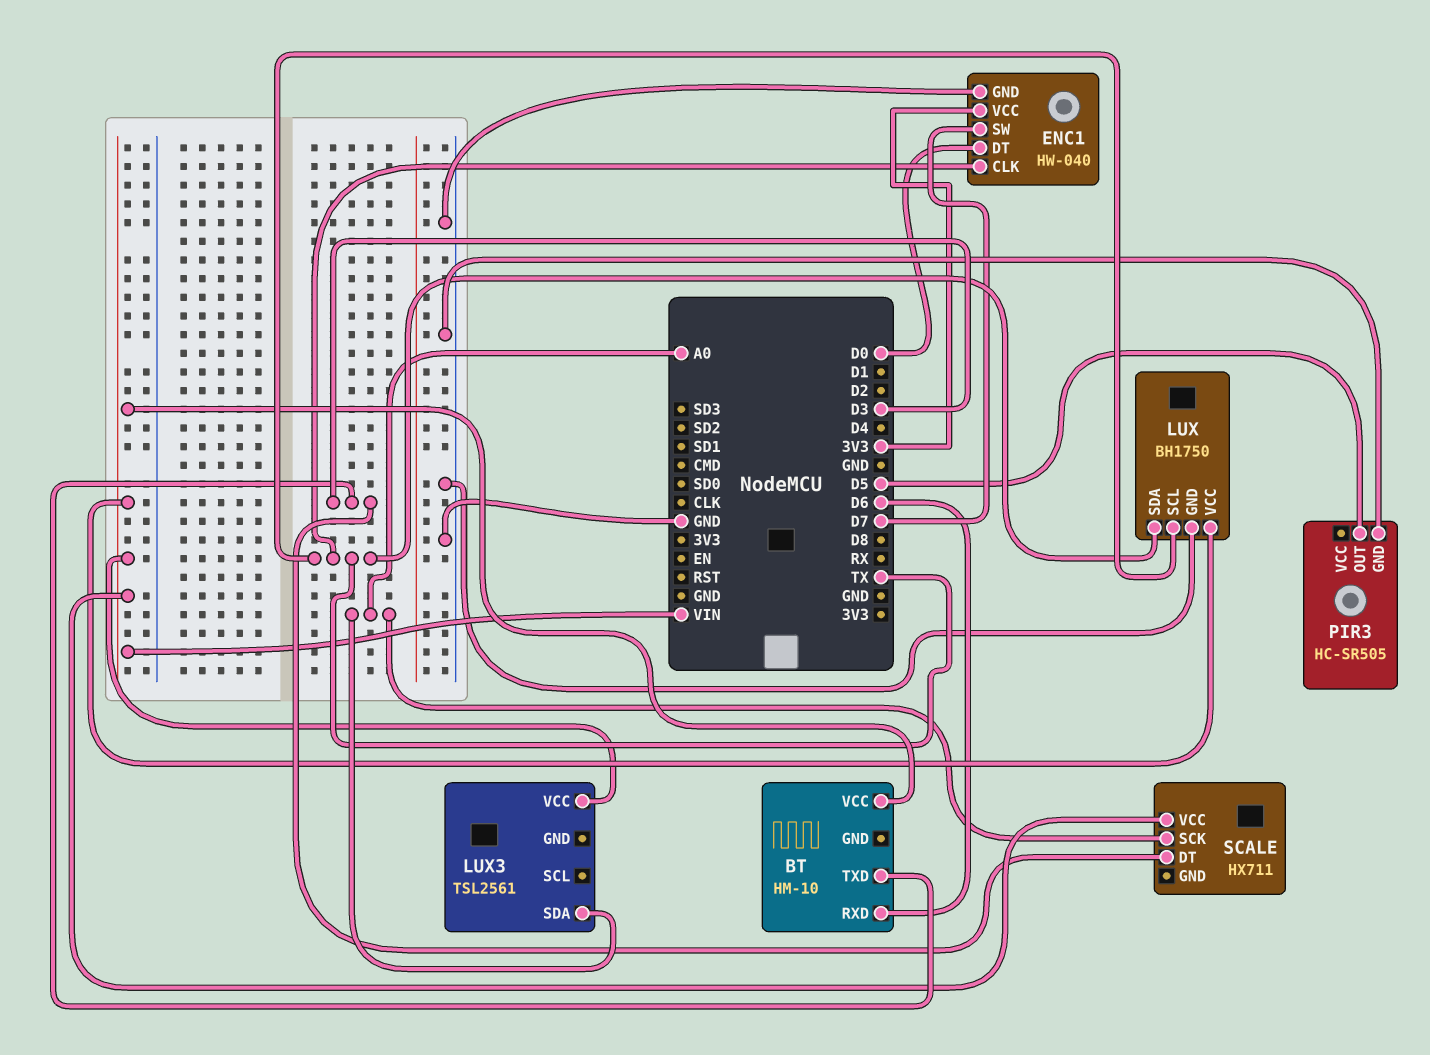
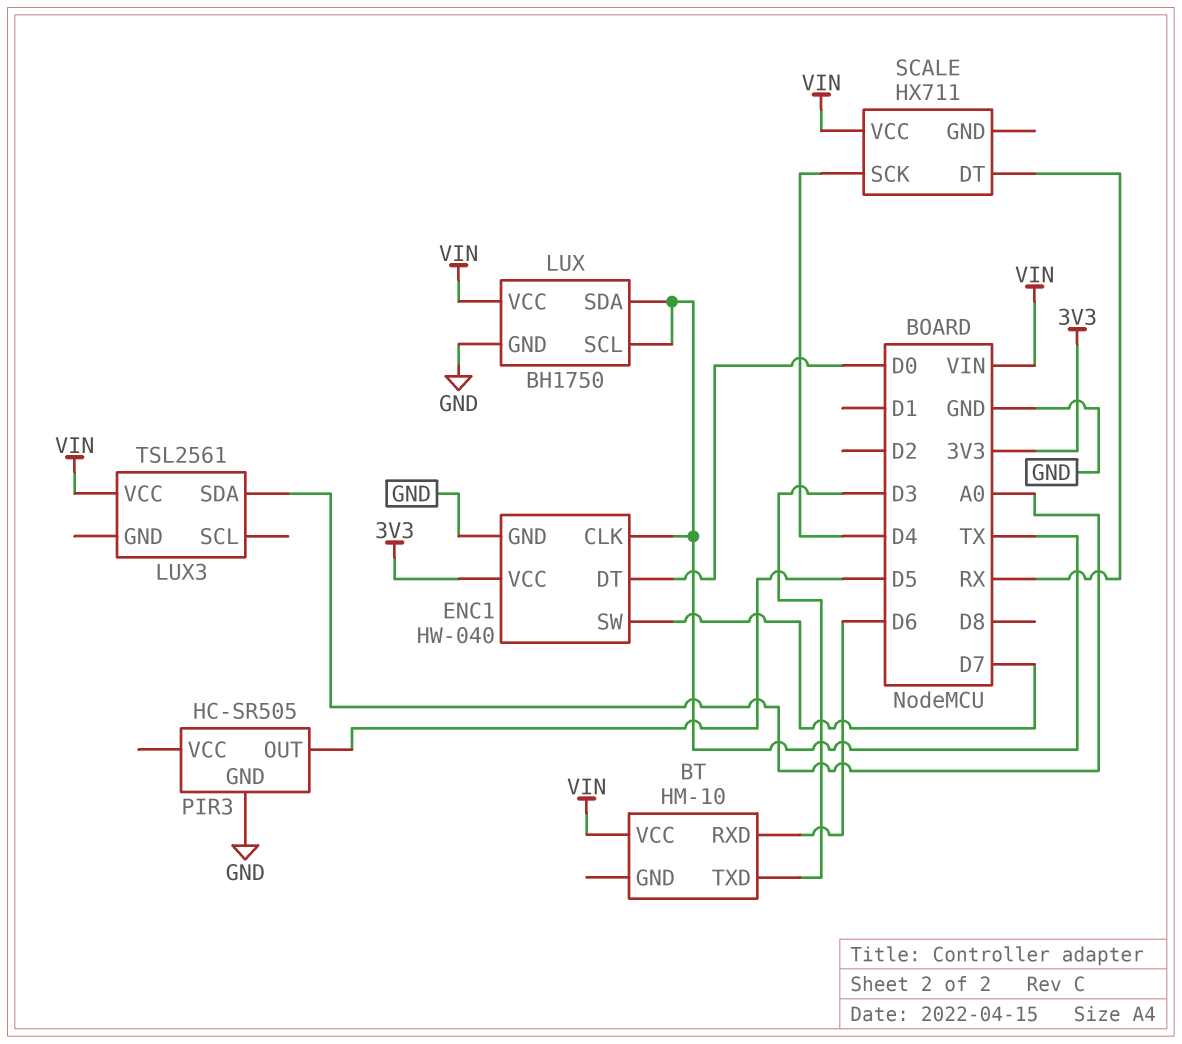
SCALE pin DT: D3 -> RX
SCALE pin SCK: A0 -> D4

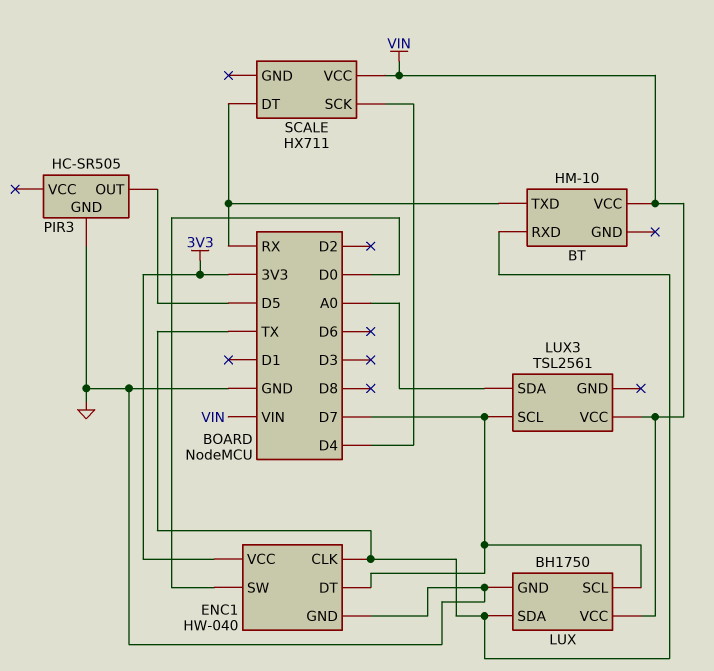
BT pin RXD: D6 -> TX
BT pin TXD: D3 -> RX
ENC1 pin DT: D0 -> D7
ENC1 pin SW: D7 -> D0
LUX pin SCL: TX -> D7
LUX3 pin SCL: none -> D7

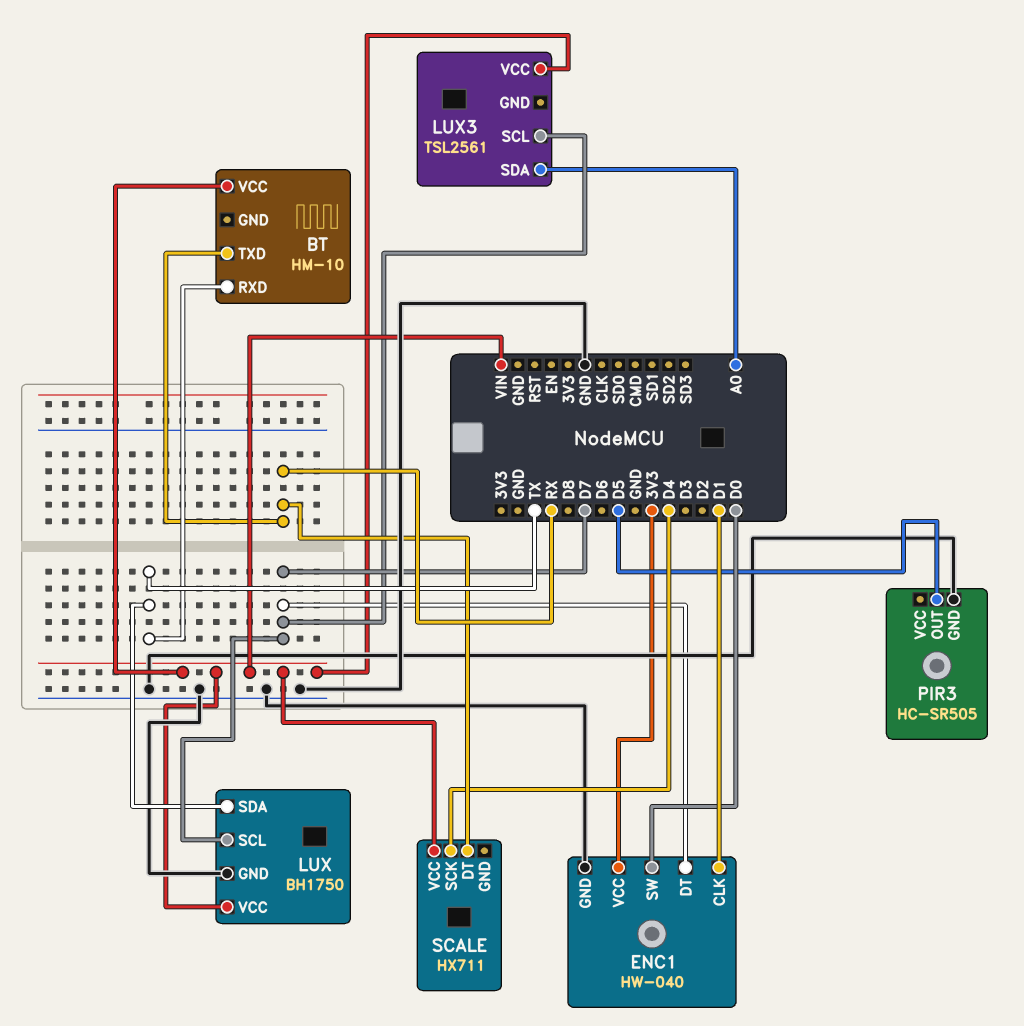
ENC1 pin CLK: TX -> D1

